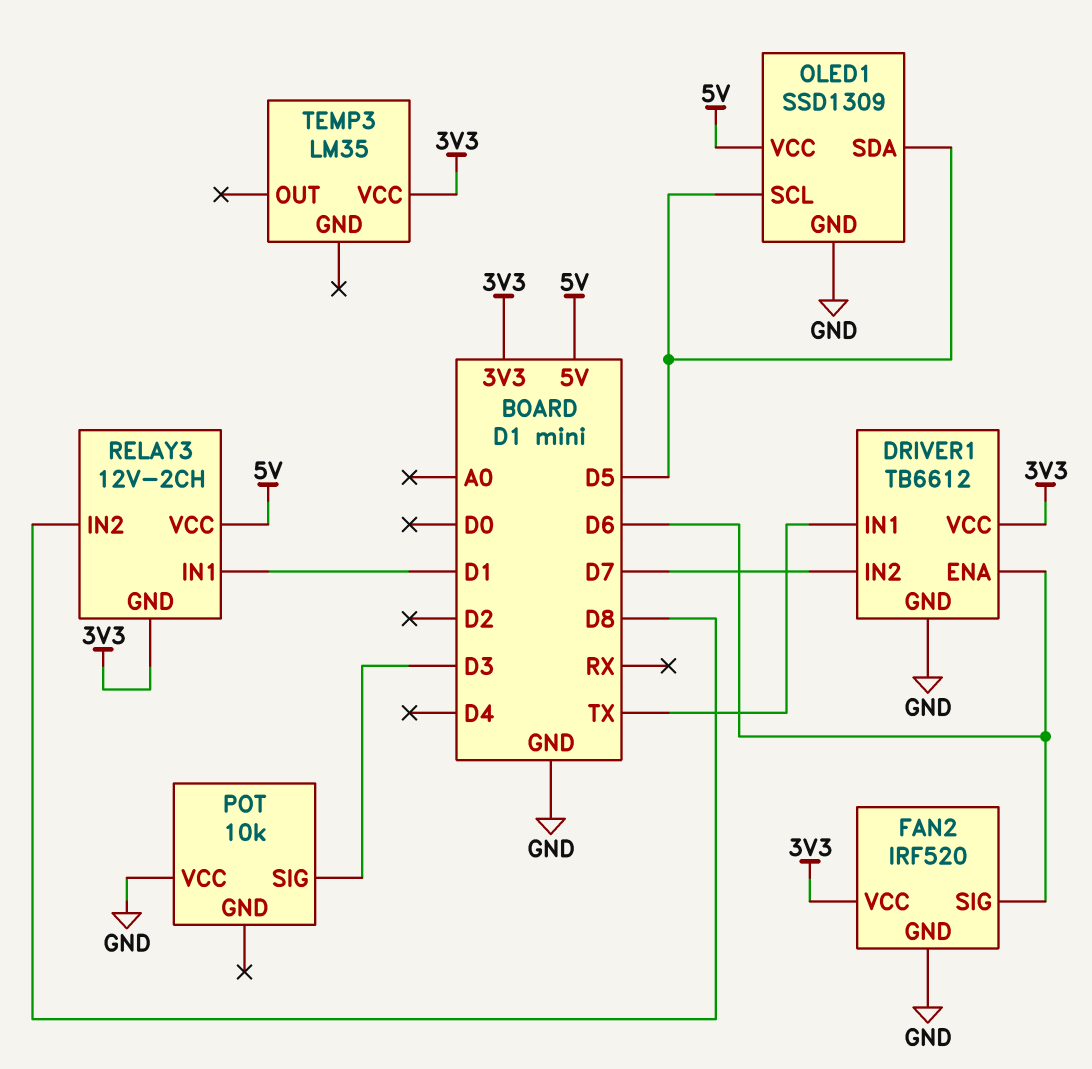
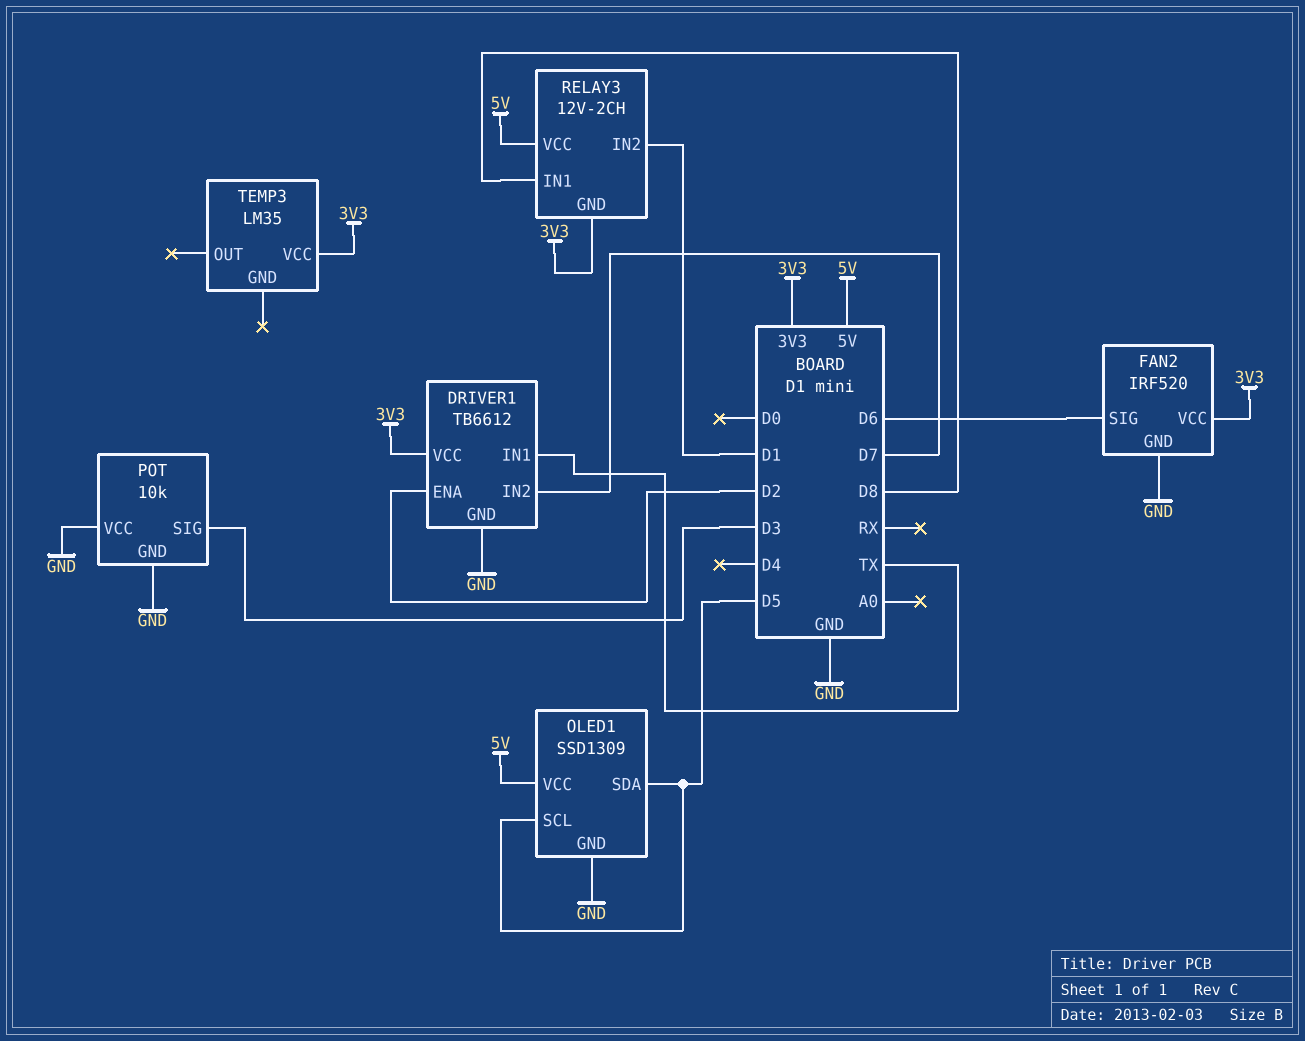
DRIVER1 pin ENA: D6 -> D2
POT pin GND: none -> GND
RELAY3 pin IN1: D1 -> D8
RELAY3 pin IN2: D8 -> D1

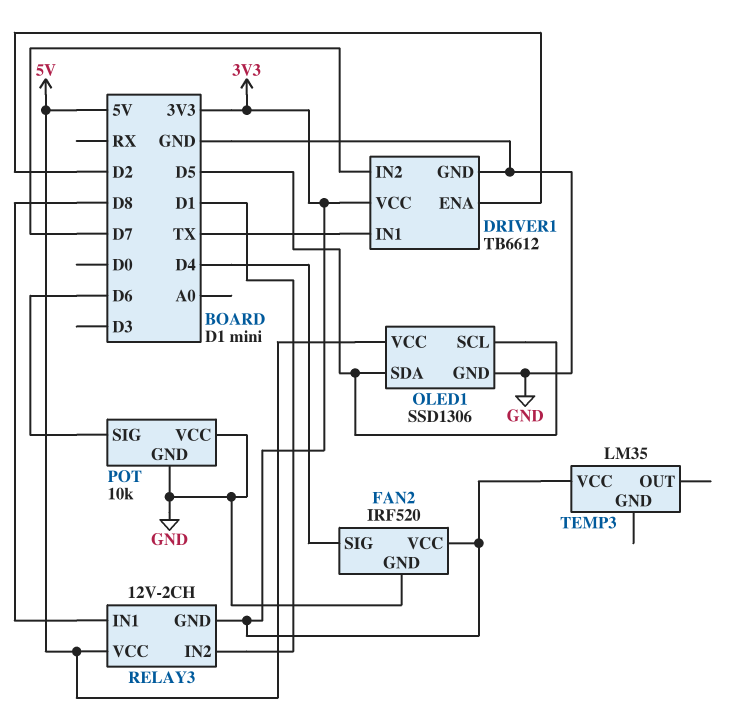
FAN2 pin SIG: D6 -> D4
OLED1: SSD1309 -> SSD1306
POT pin SIG: D3 -> D6

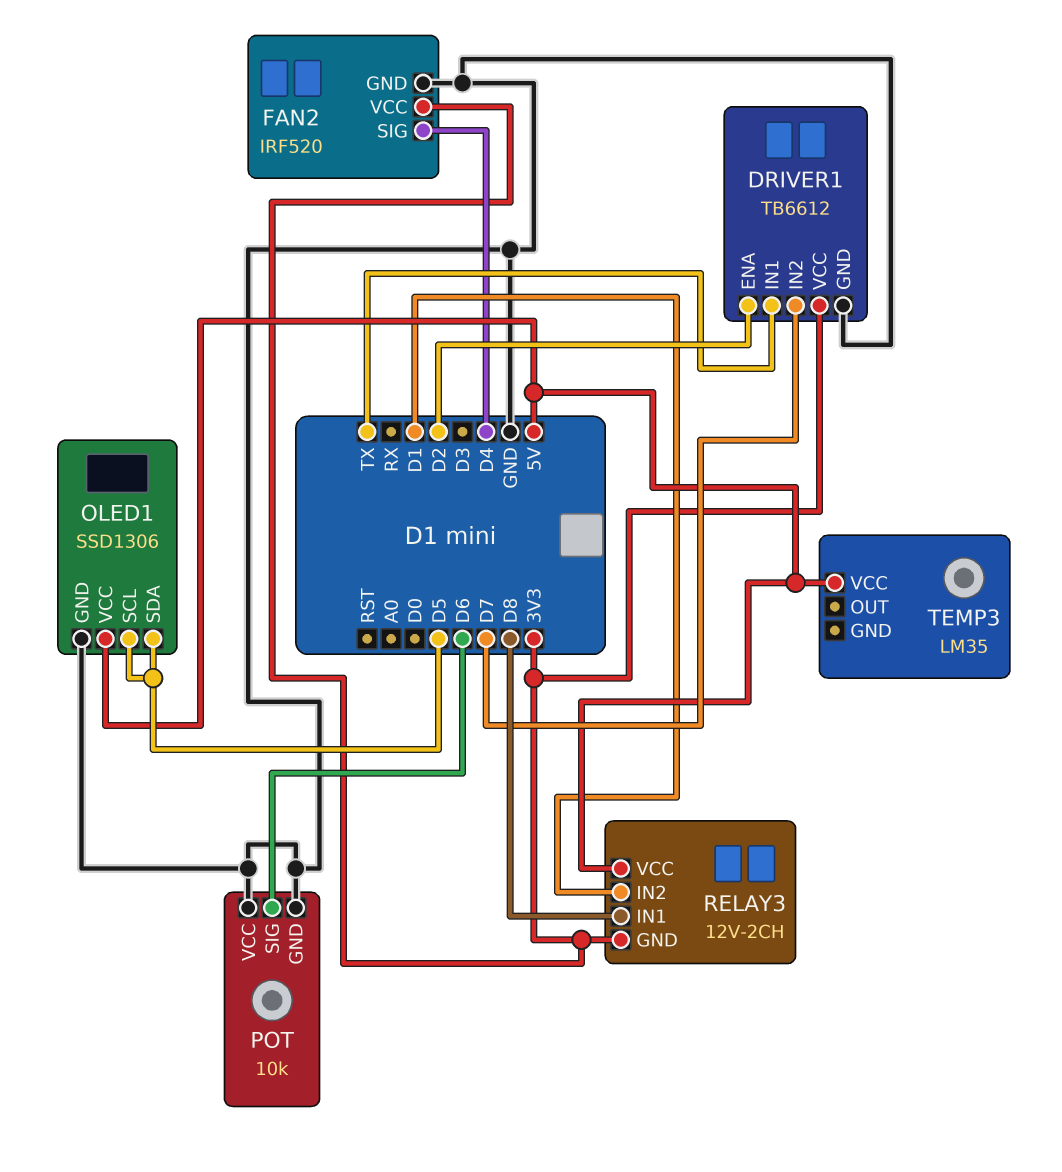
TEMP3 pin VCC: 3V3 -> 5V

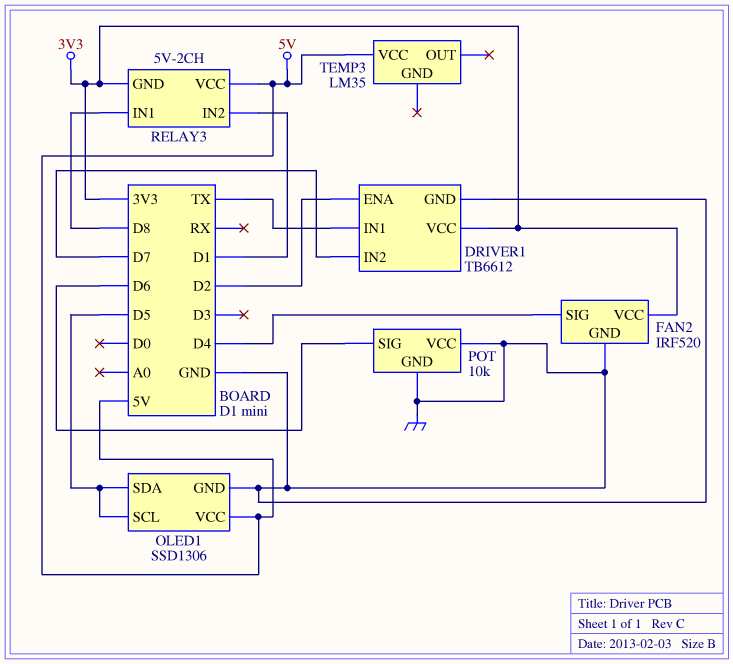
RELAY3: 12V-2CH -> 5V-2CH

